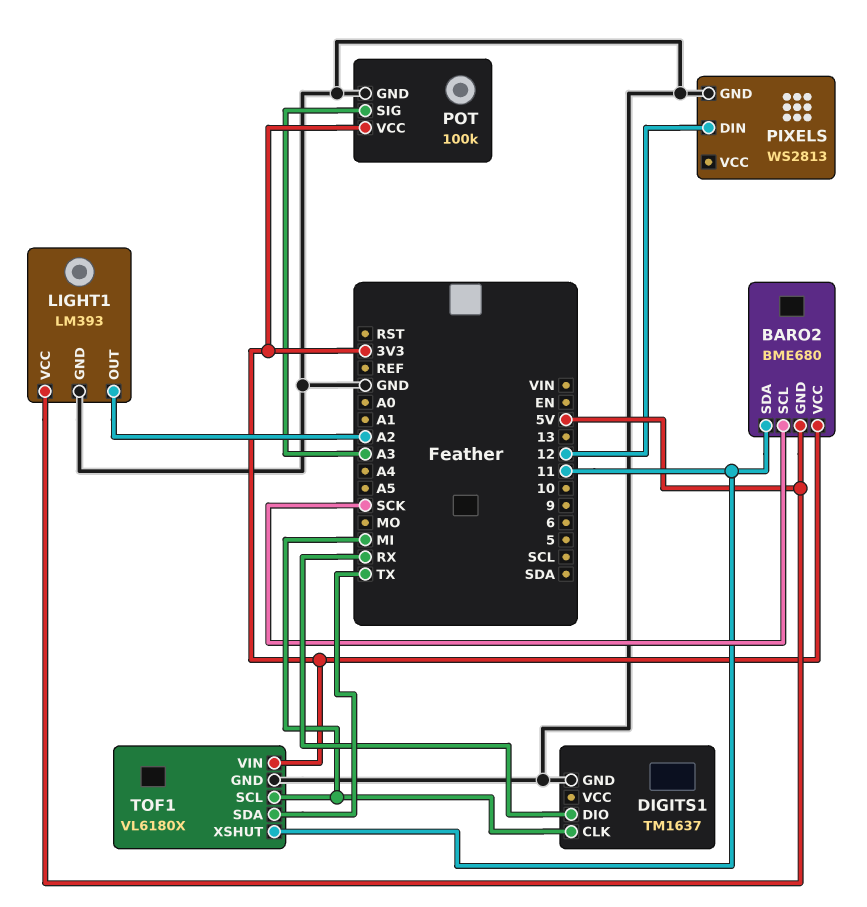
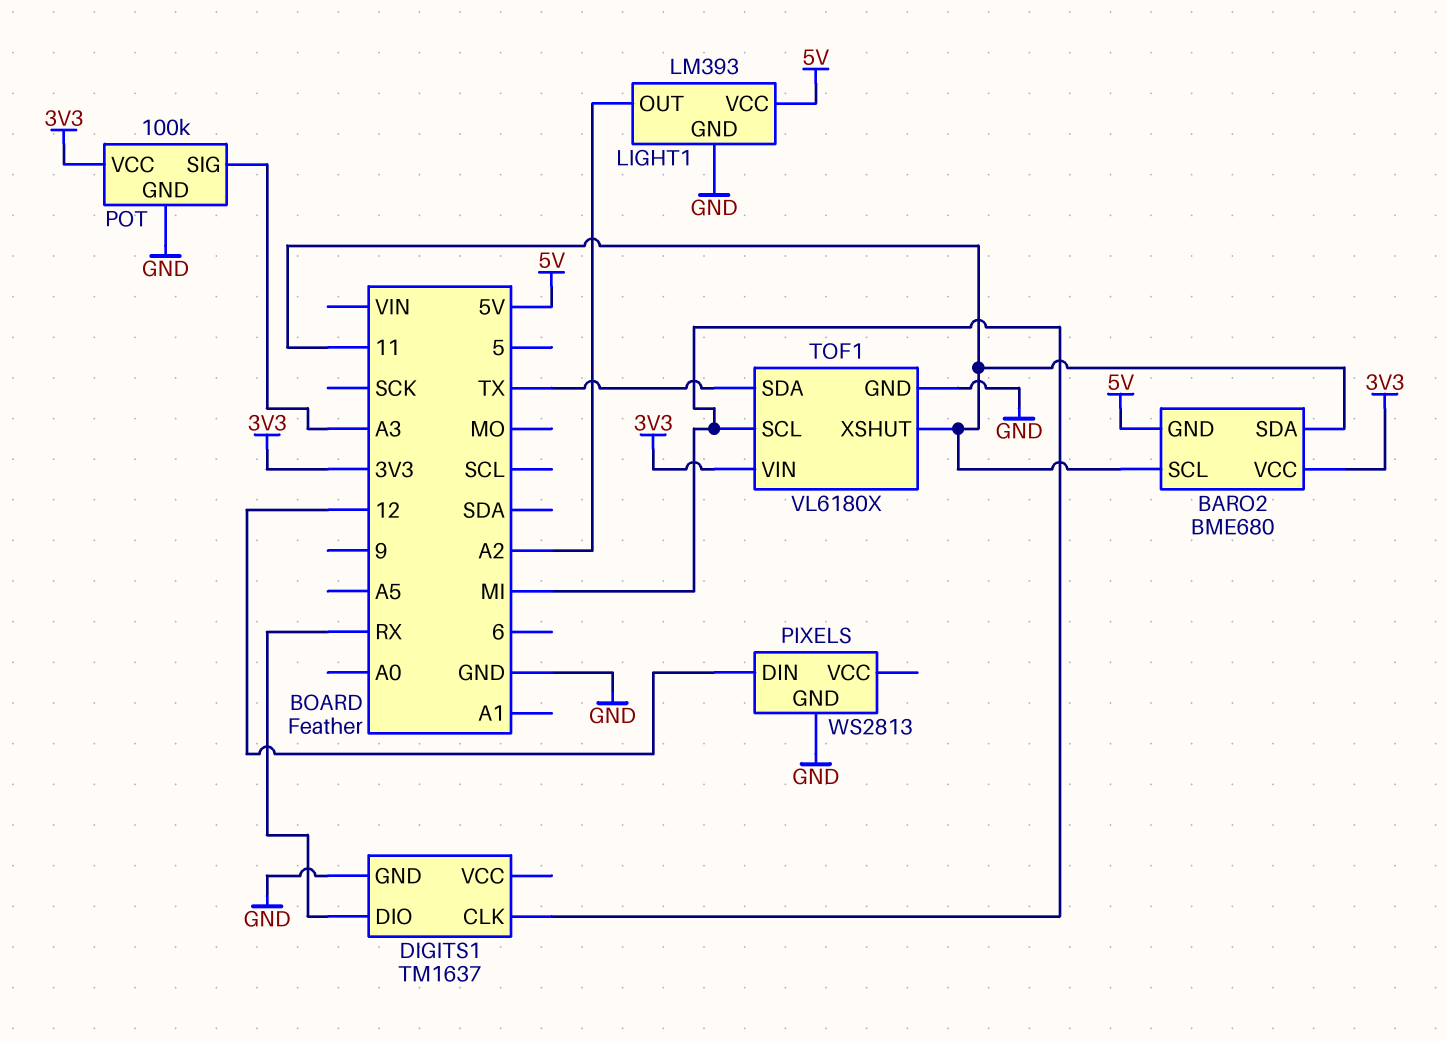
BARO2 pin SCL: SCK -> 11

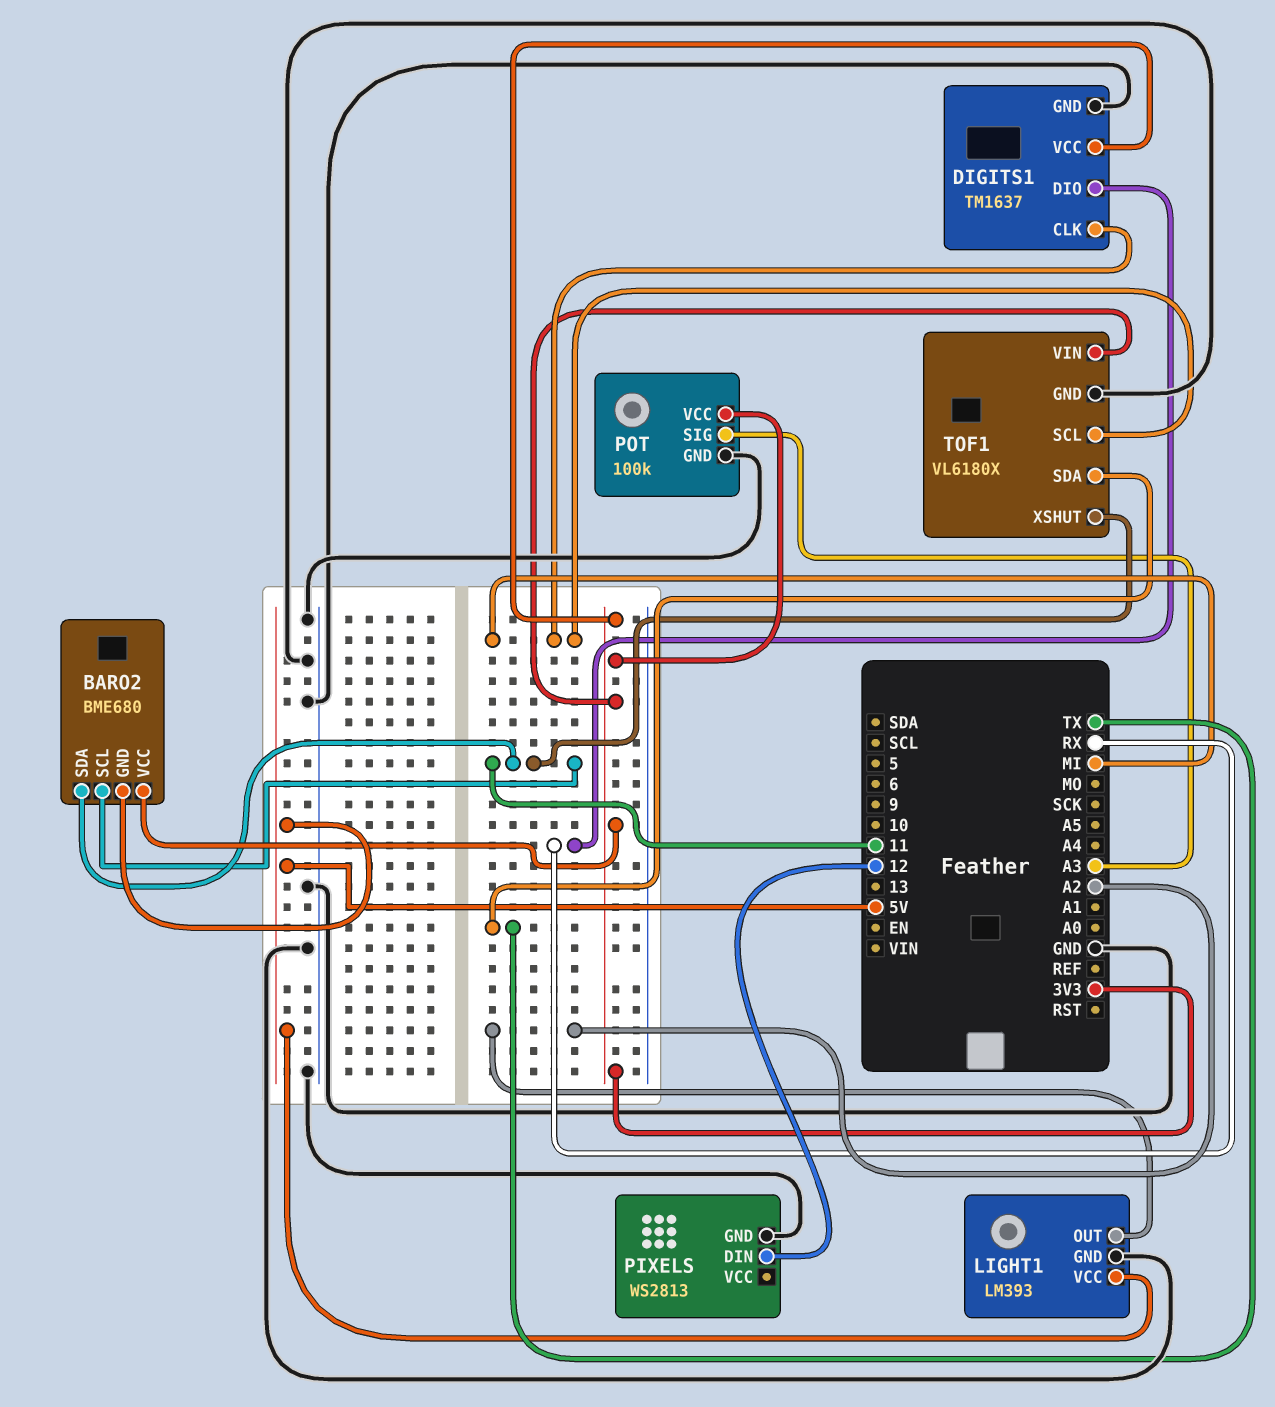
DIGITS1 pin VCC: none -> 3V3

